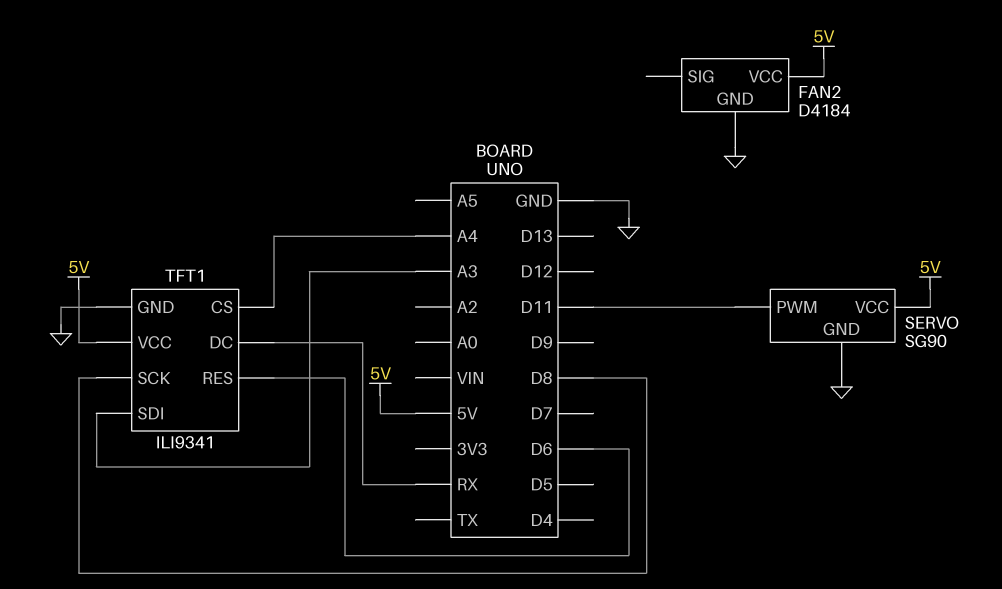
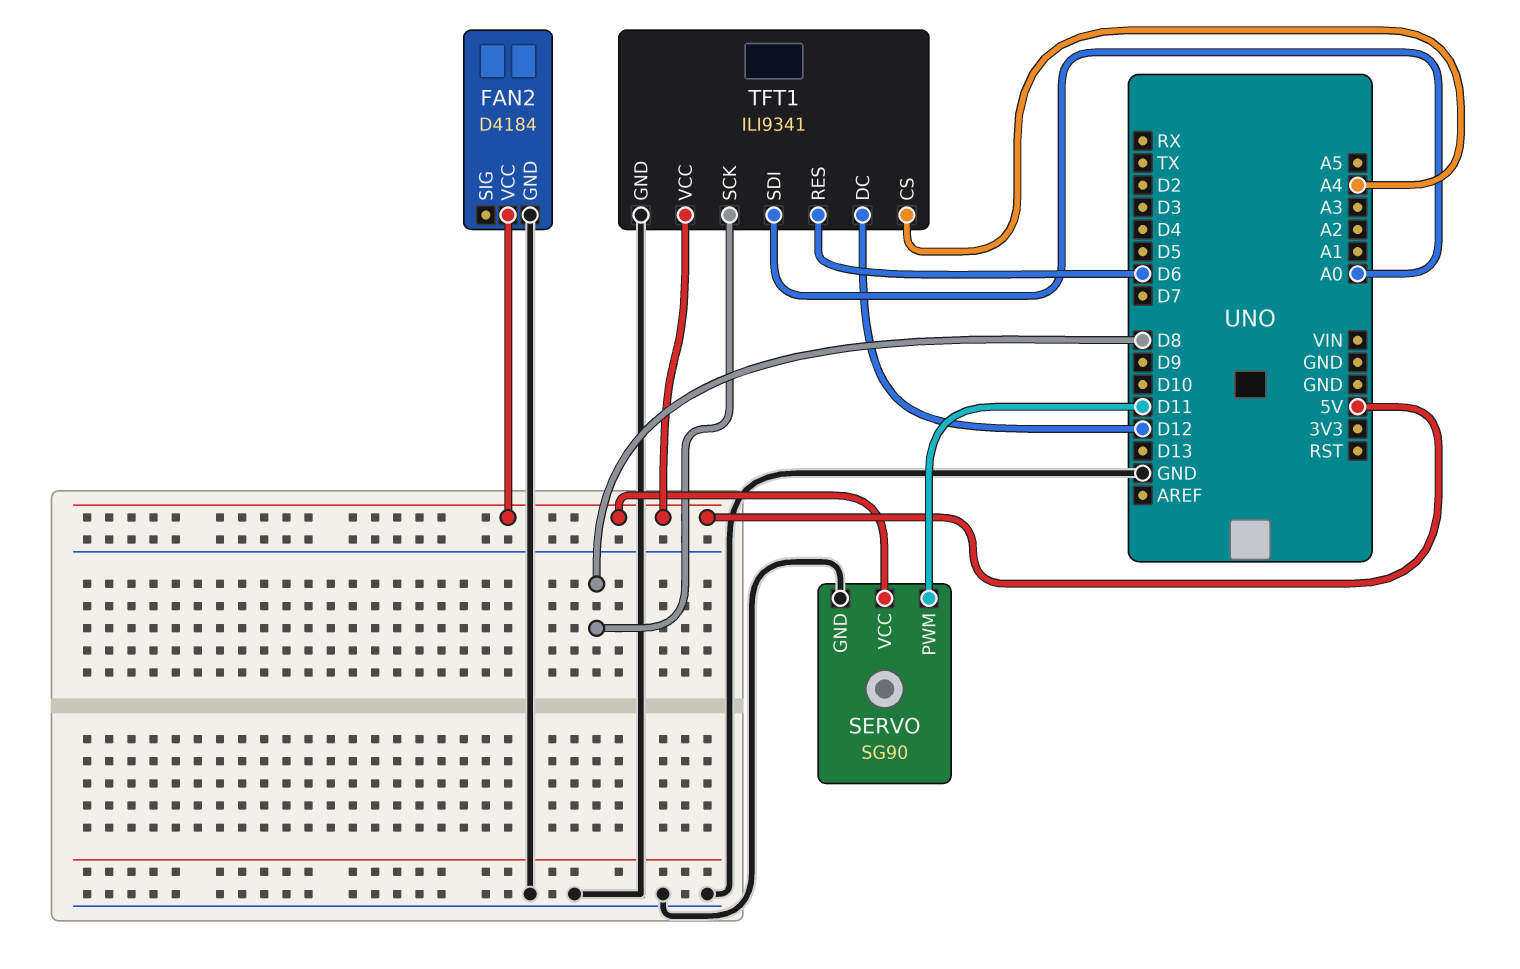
TFT1 pin DC: RX -> D12
TFT1 pin SDI: A3 -> A0

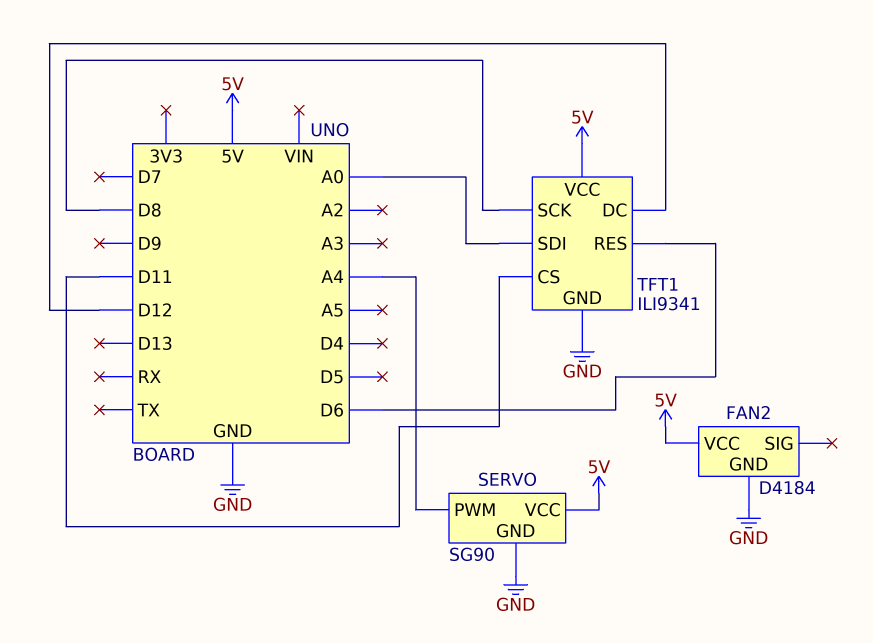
SERVO pin PWM: D11 -> A4
TFT1 pin CS: A4 -> D11

